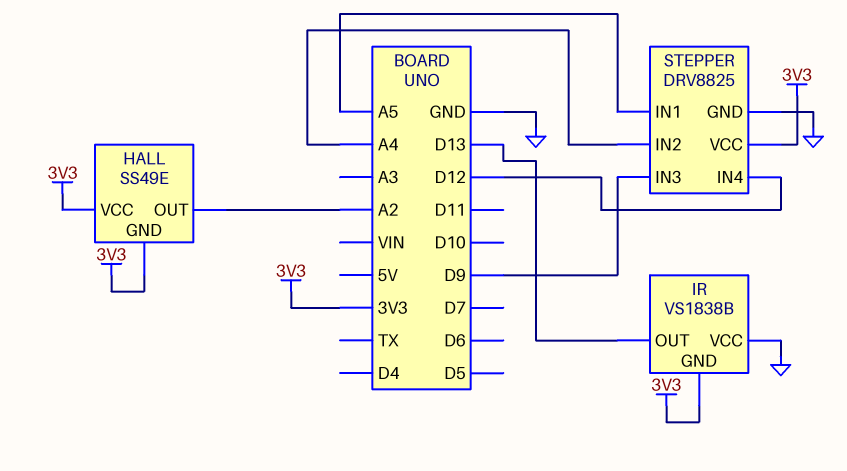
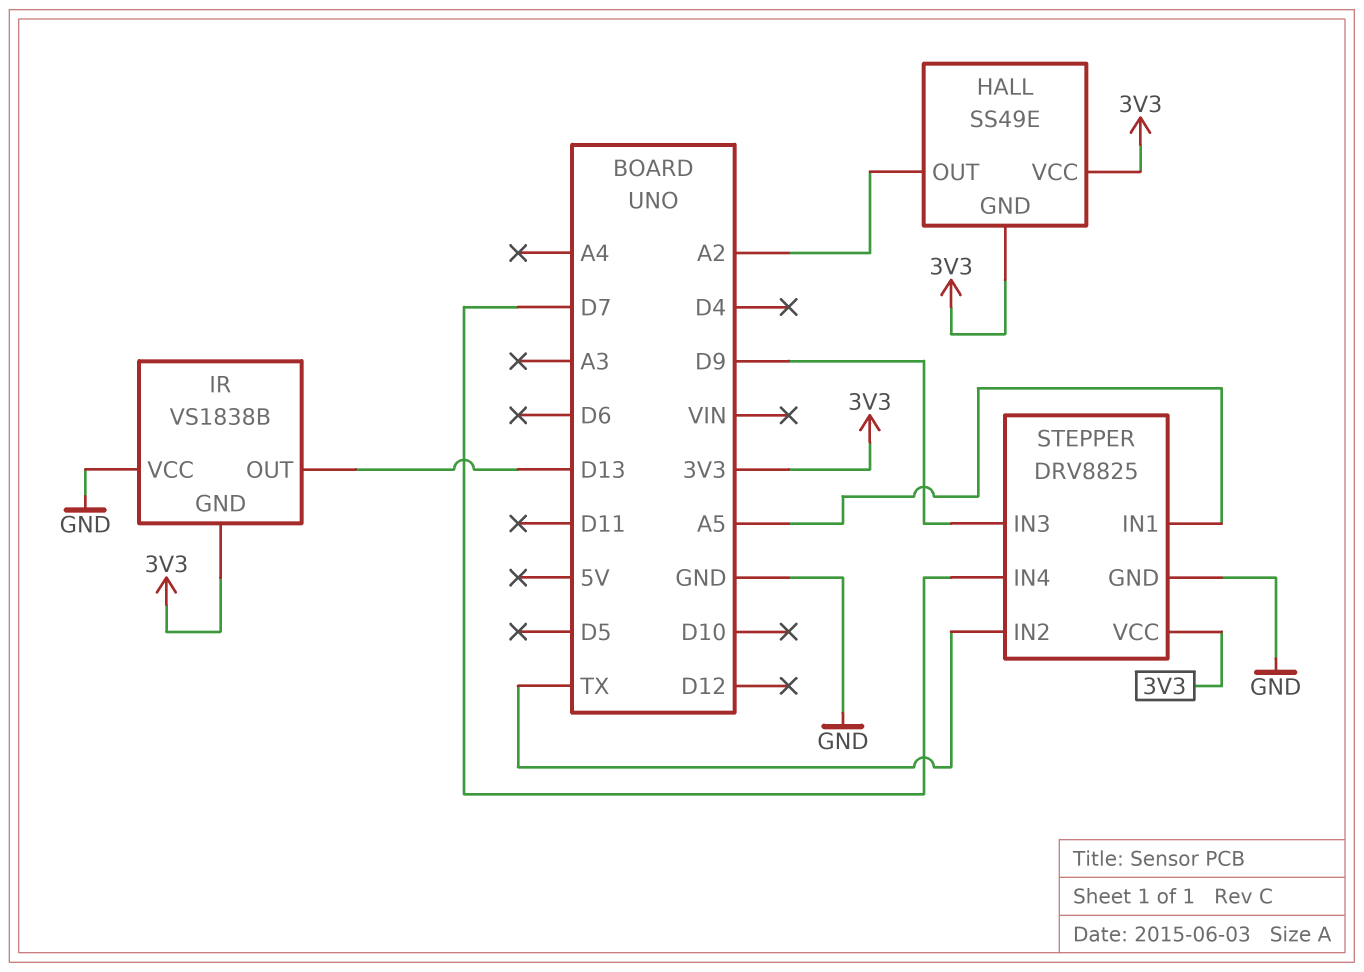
STEPPER pin IN2: A4 -> TX
STEPPER pin IN4: D12 -> D7

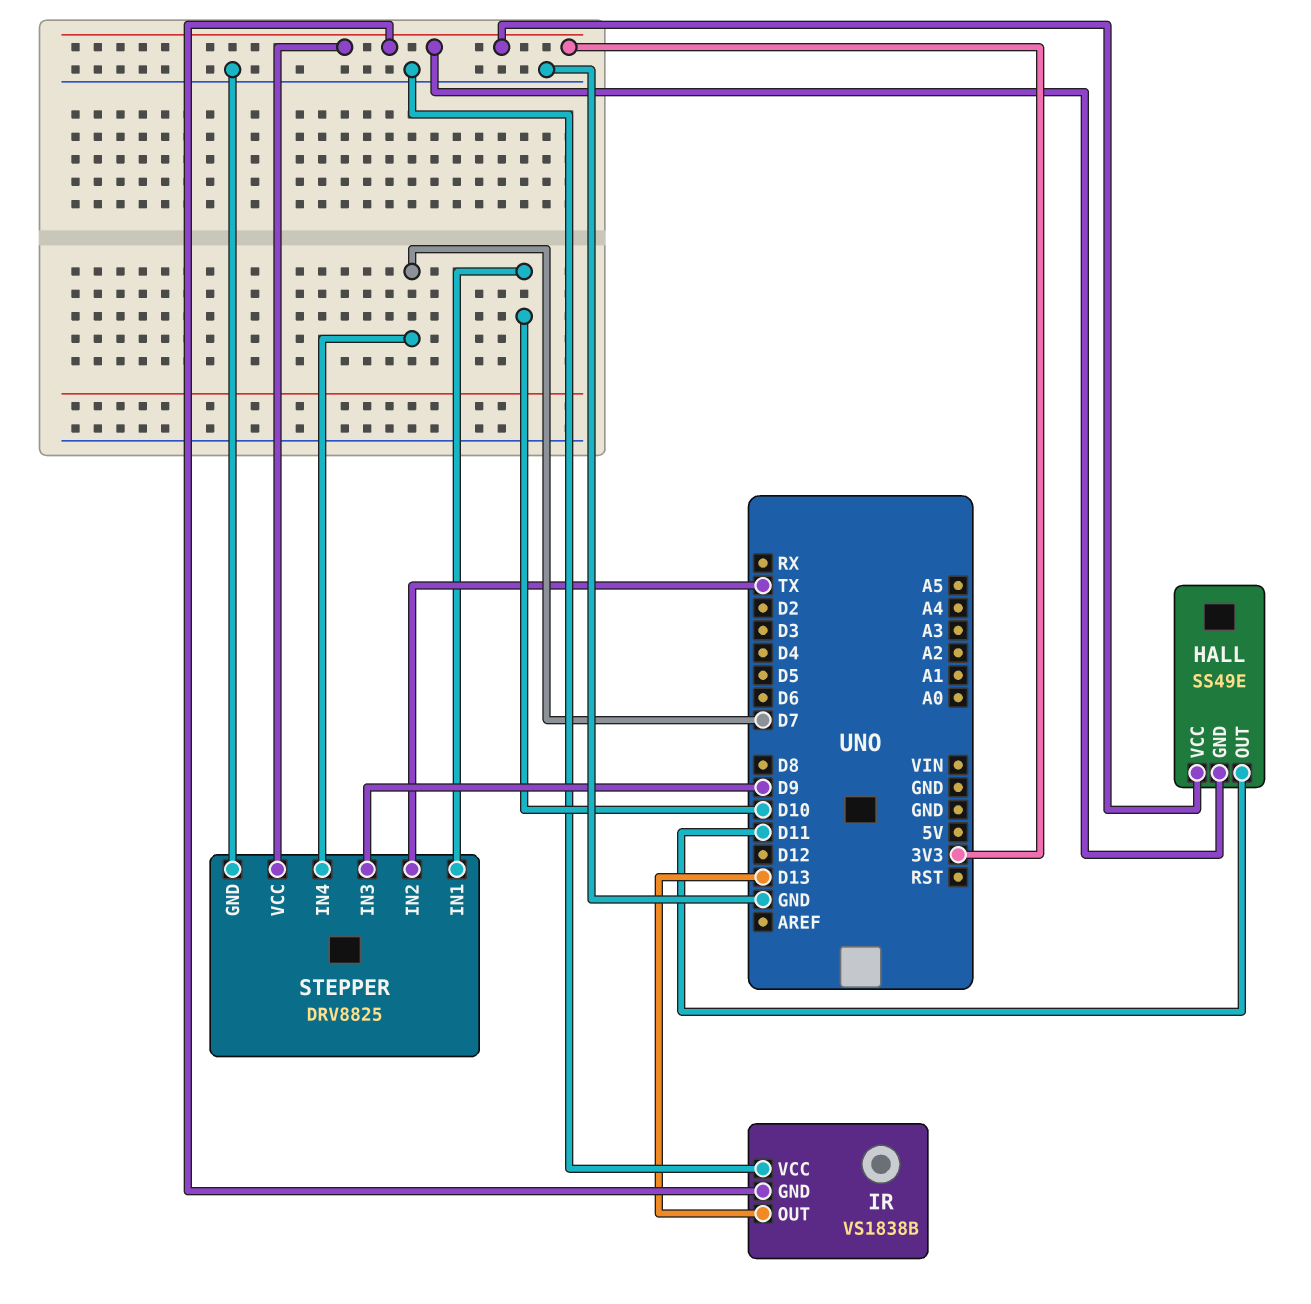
HALL pin OUT: A2 -> D11
STEPPER pin IN1: A5 -> D10

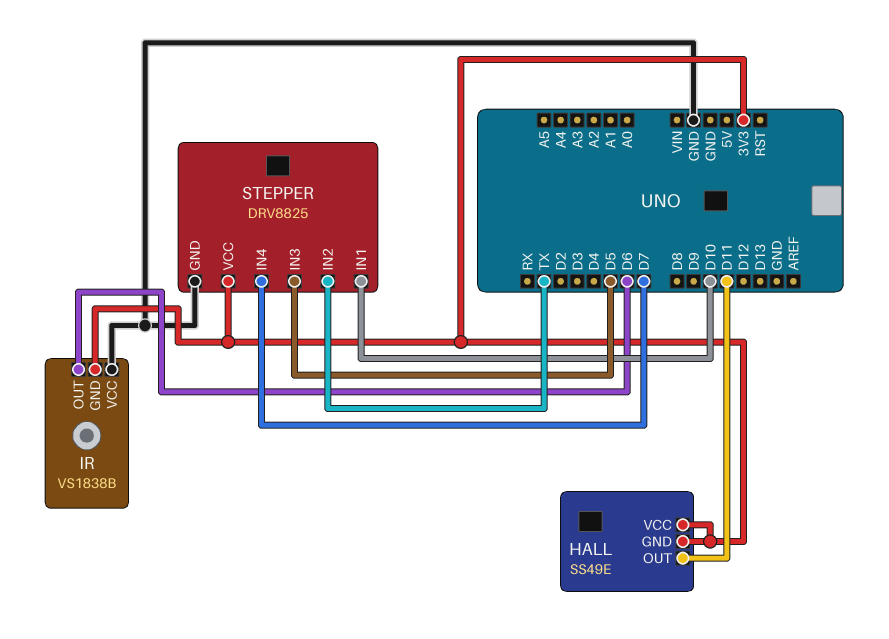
IR pin OUT: D13 -> D6
STEPPER pin IN3: D9 -> D5

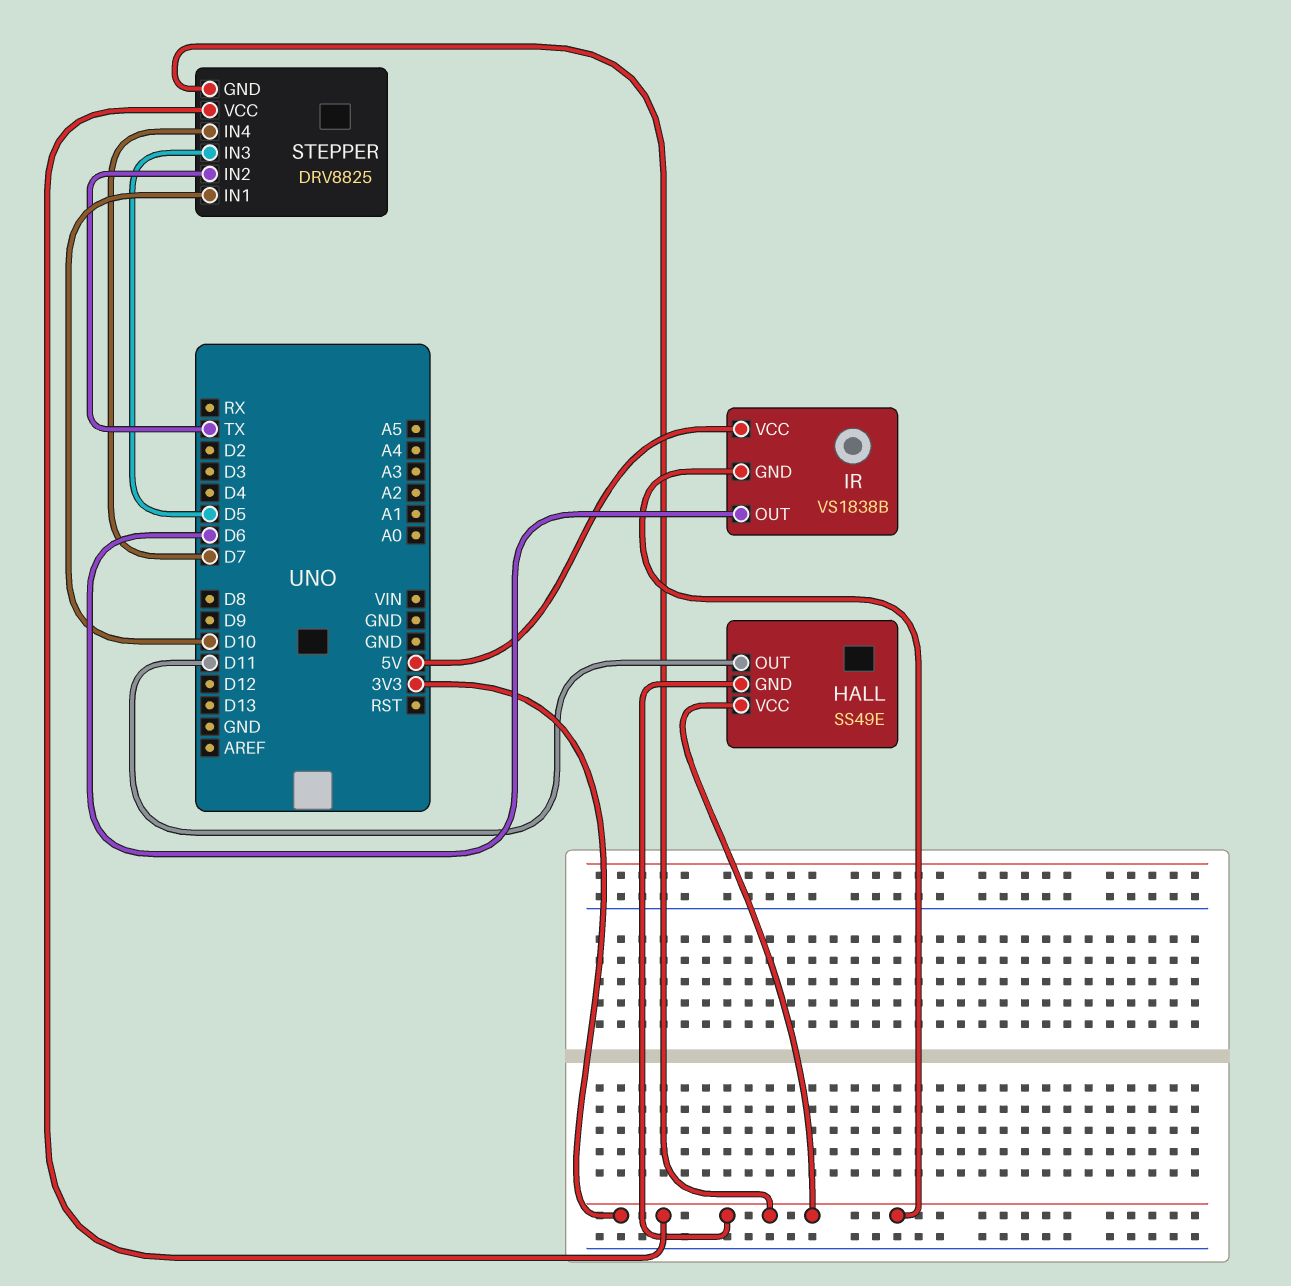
IR pin VCC: GND -> 5V
STEPPER pin GND: GND -> 3V3

